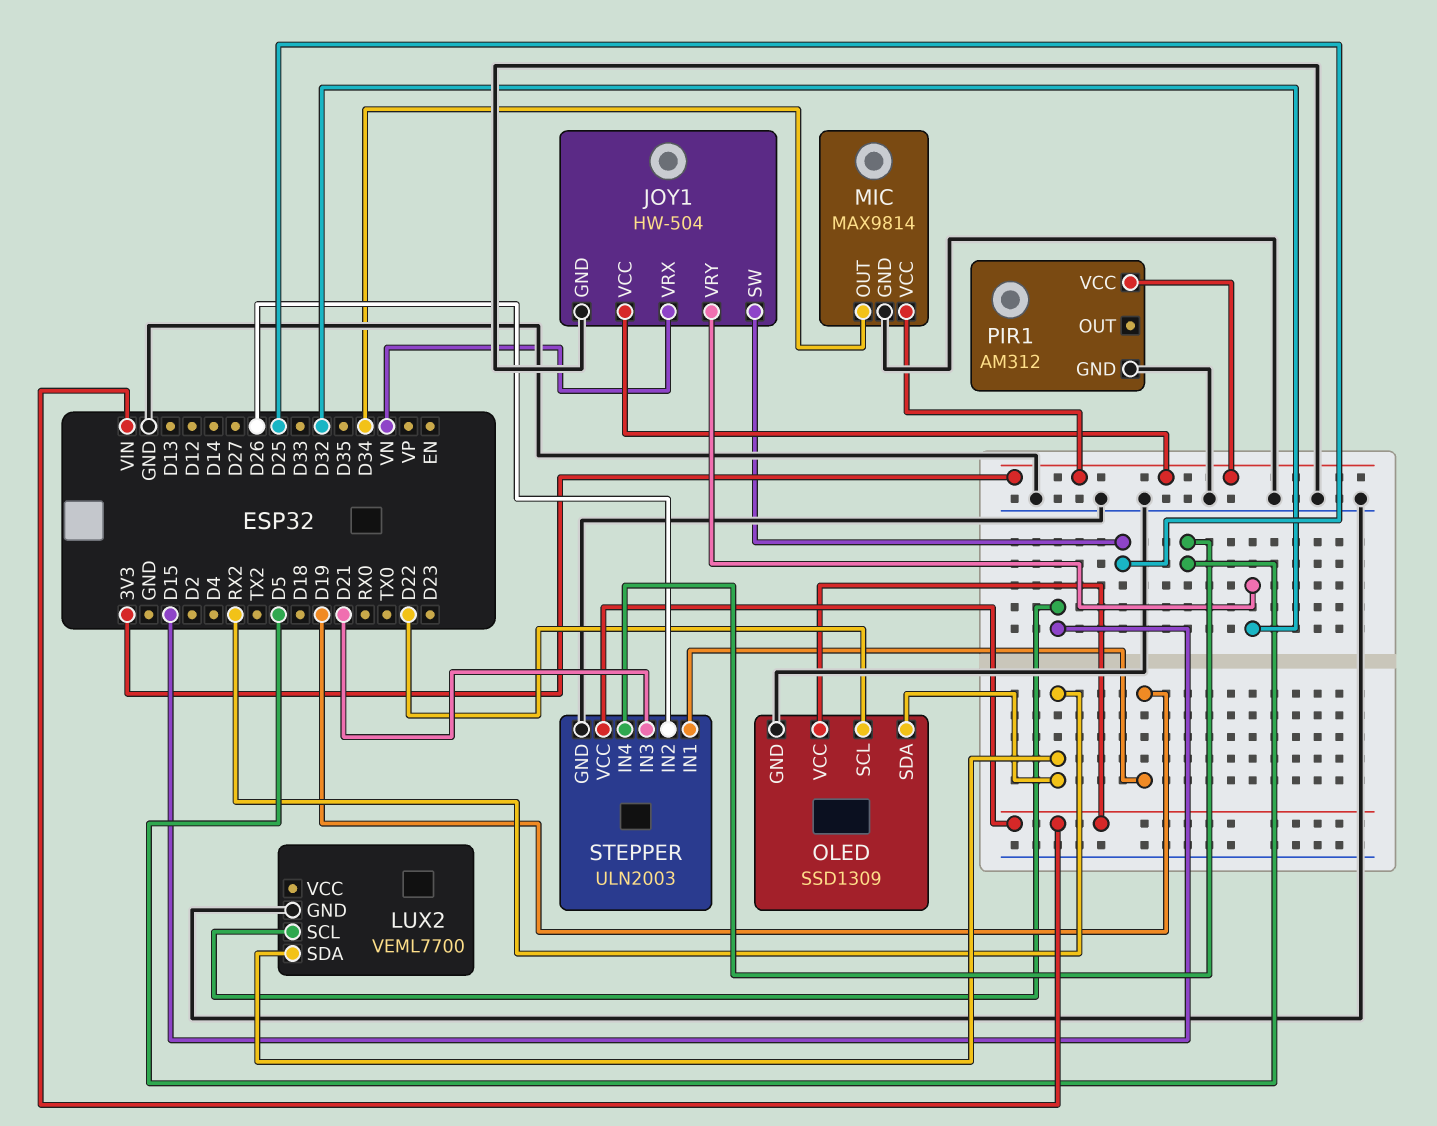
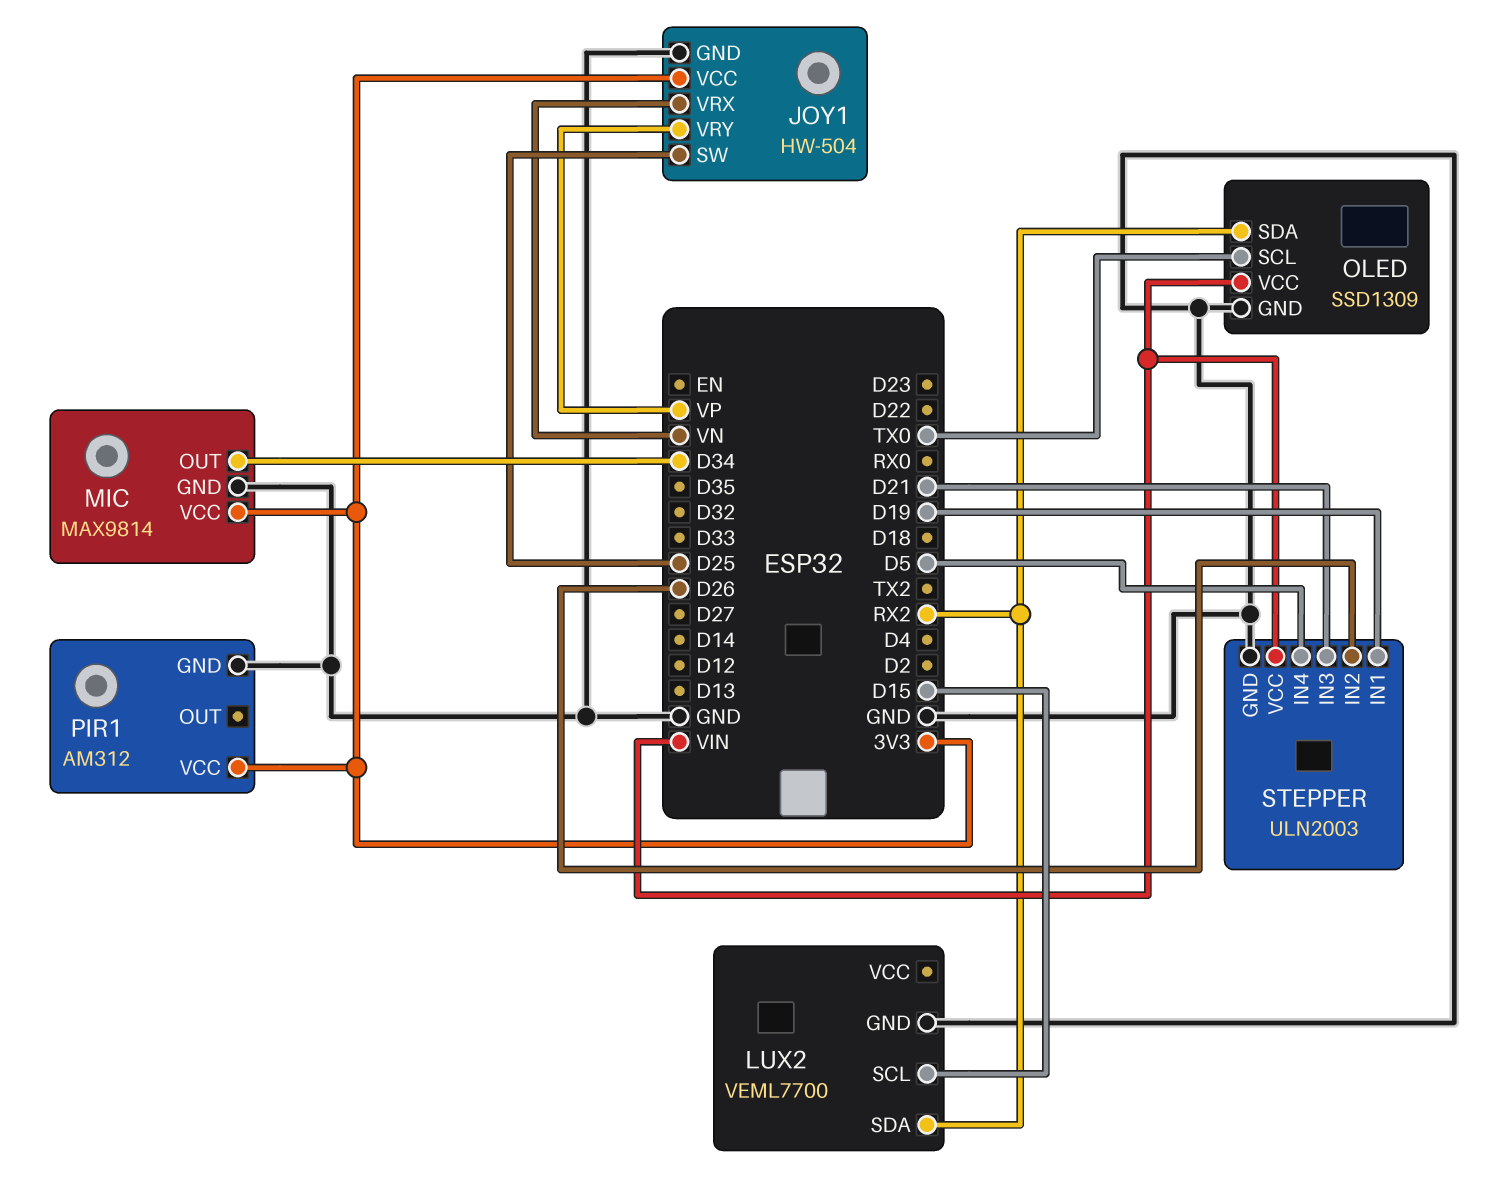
JOY1 pin VRY: D32 -> VP
OLED pin SCL: D22 -> TX0

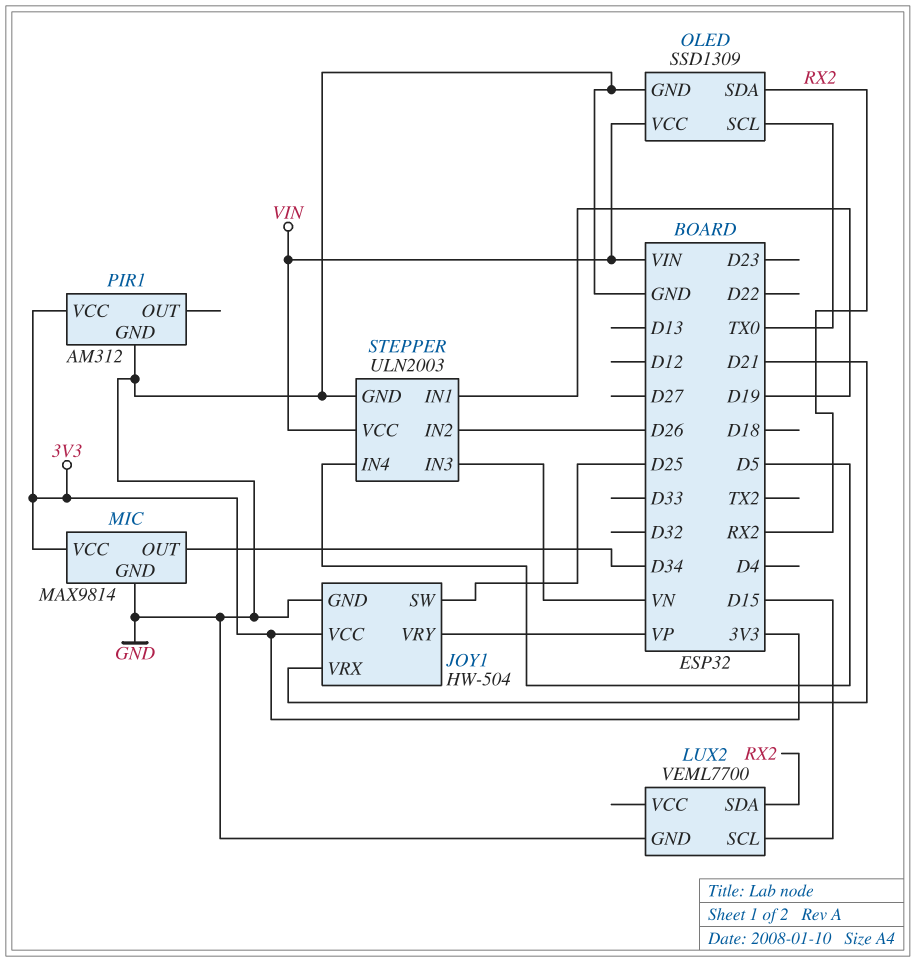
JOY1 pin VRX: VN -> D21
STEPPER pin IN3: D21 -> VN

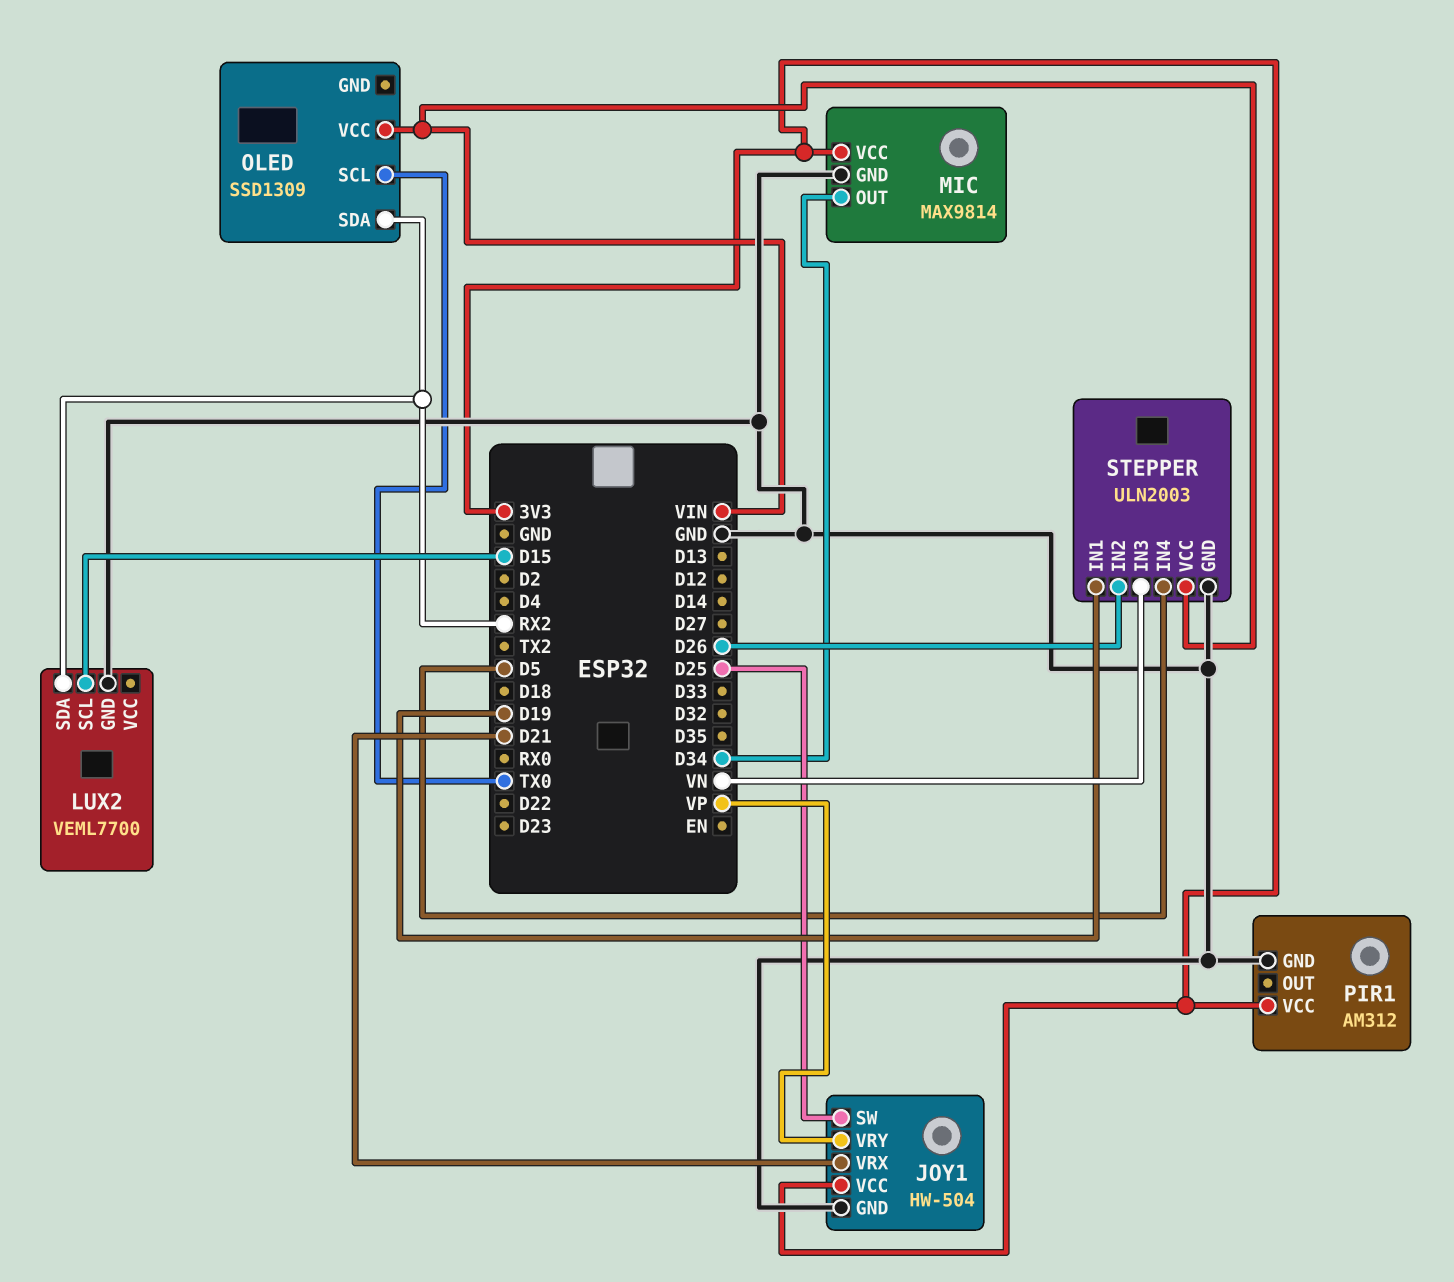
OLED pin GND: GND -> none

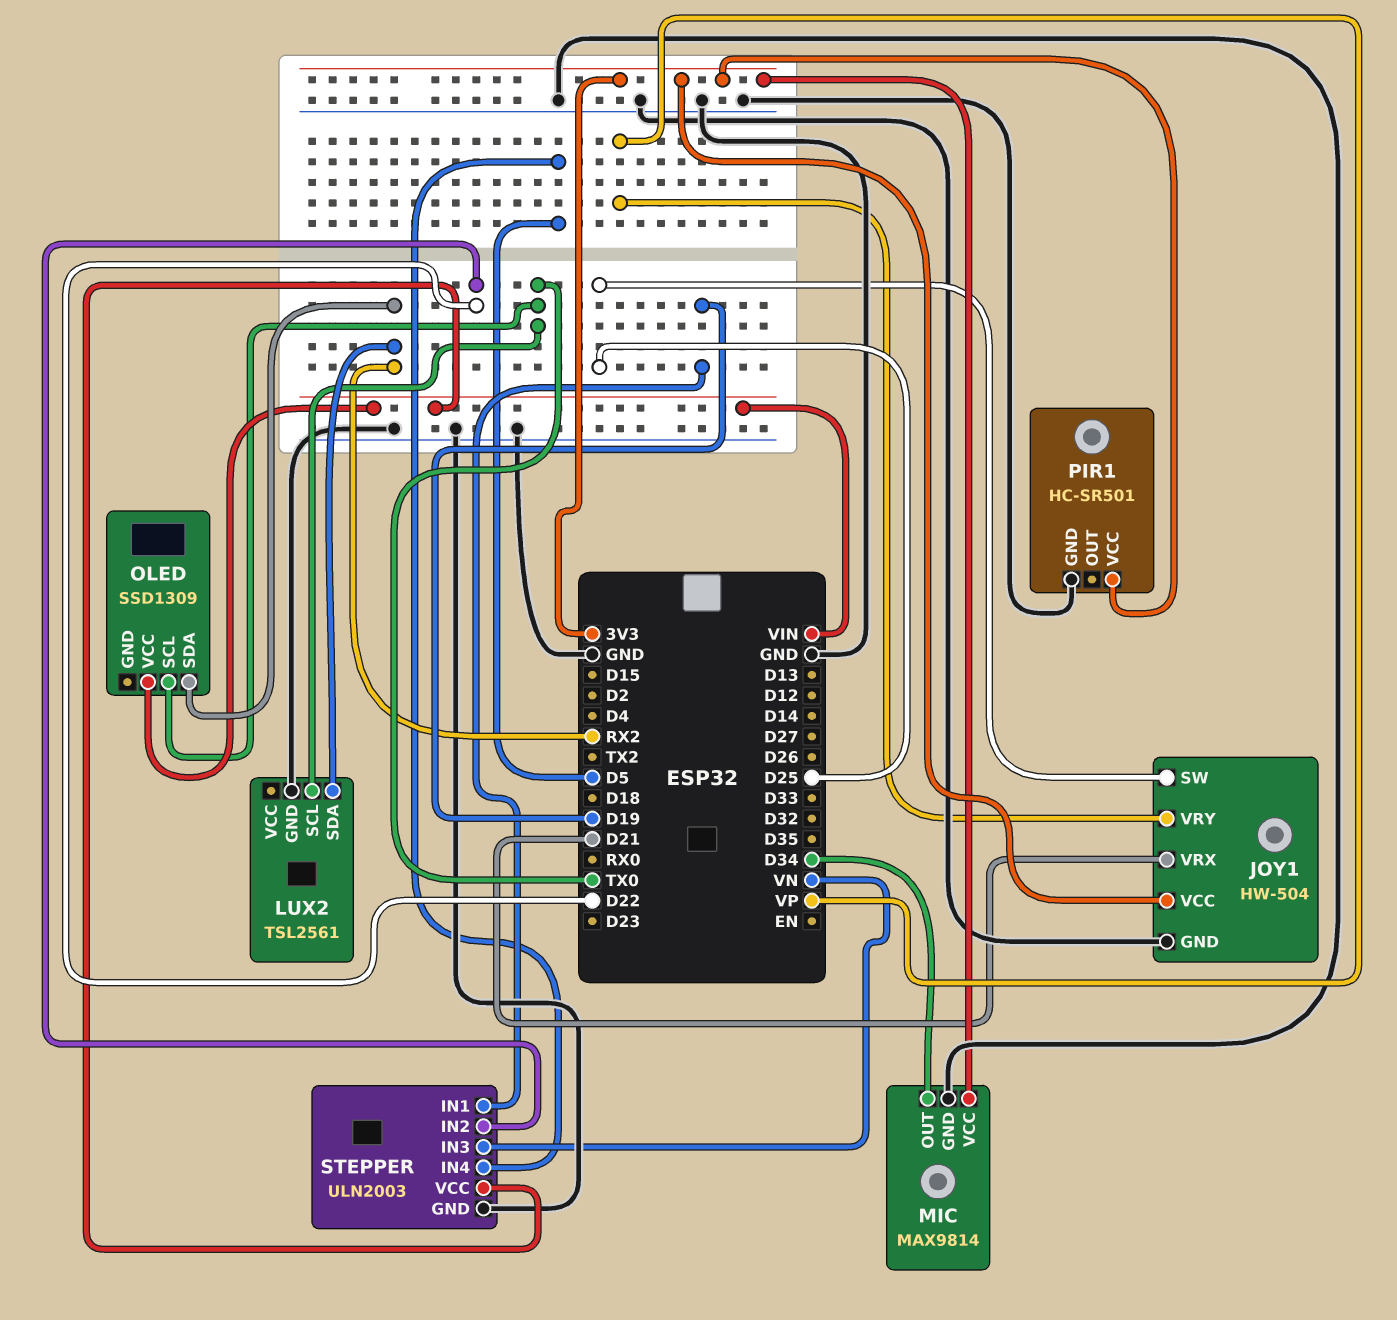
LUX2: VEML7700 -> TSL2561
LUX2 pin SCL: D15 -> TX0
PIR1: AM312 -> HC-SR501
STEPPER pin IN2: D26 -> D22

